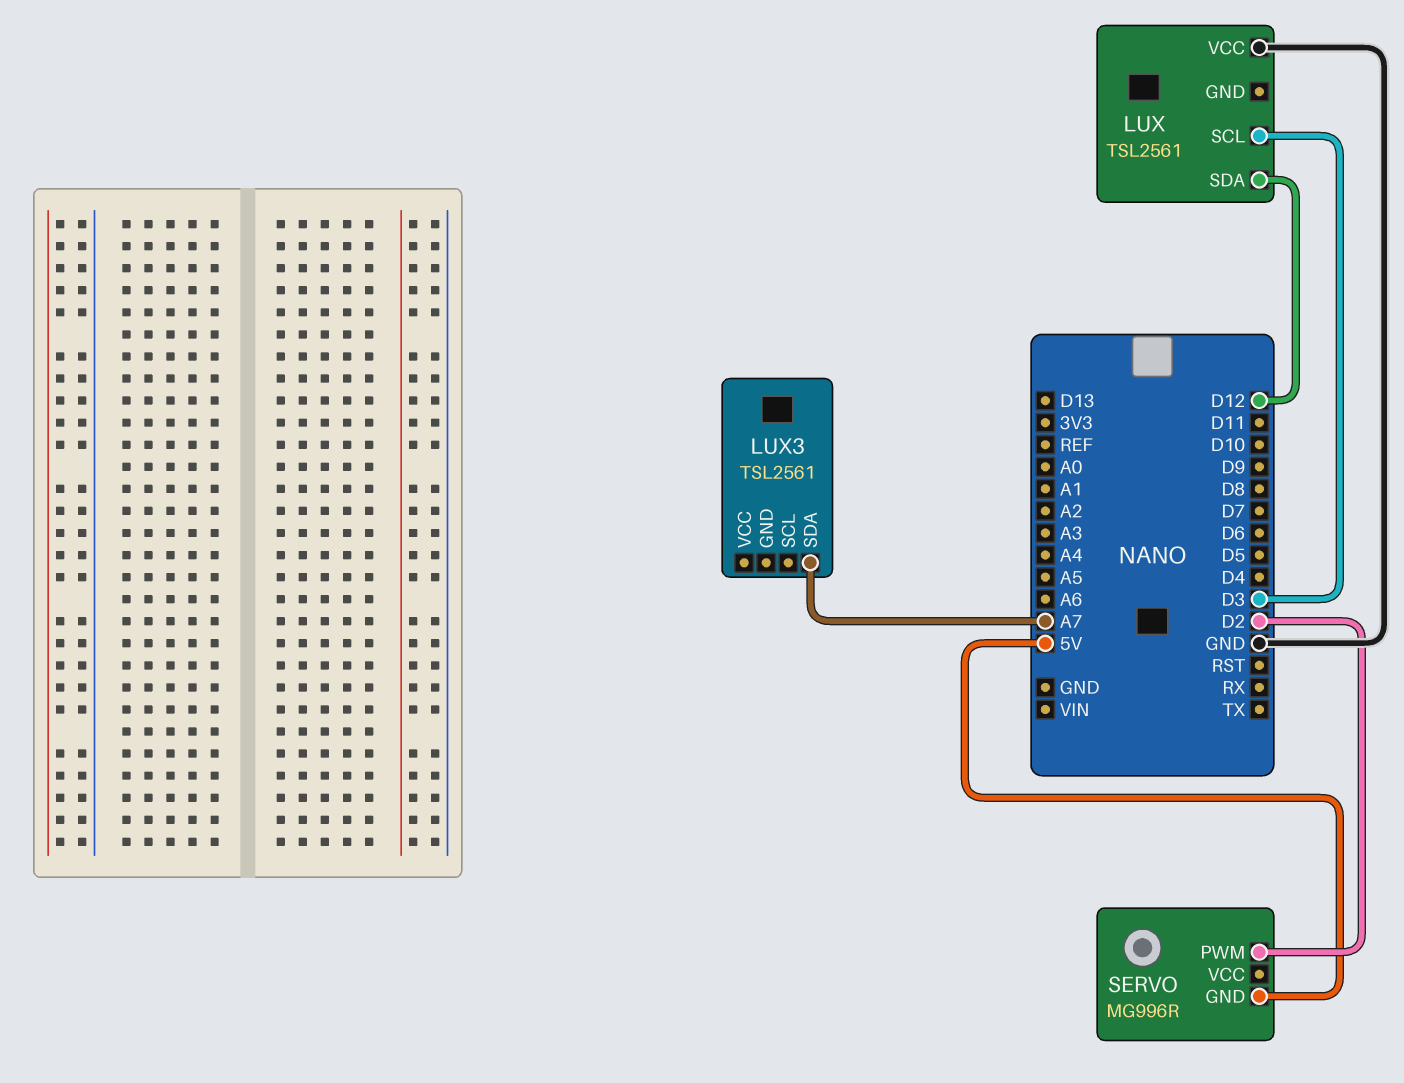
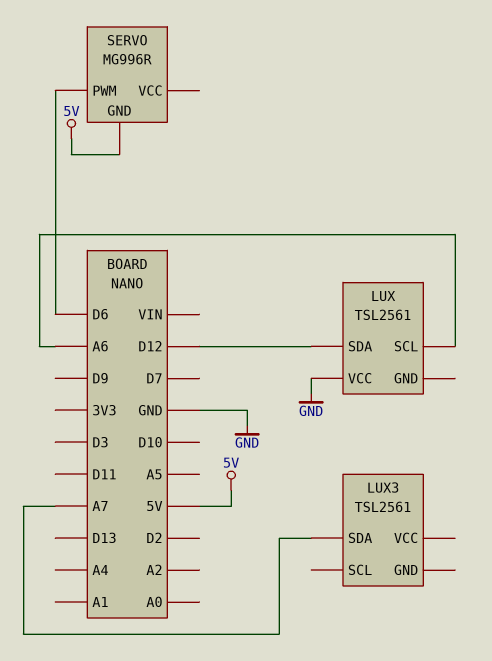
LUX pin SCL: D3 -> A6
SERVO pin PWM: D2 -> D6

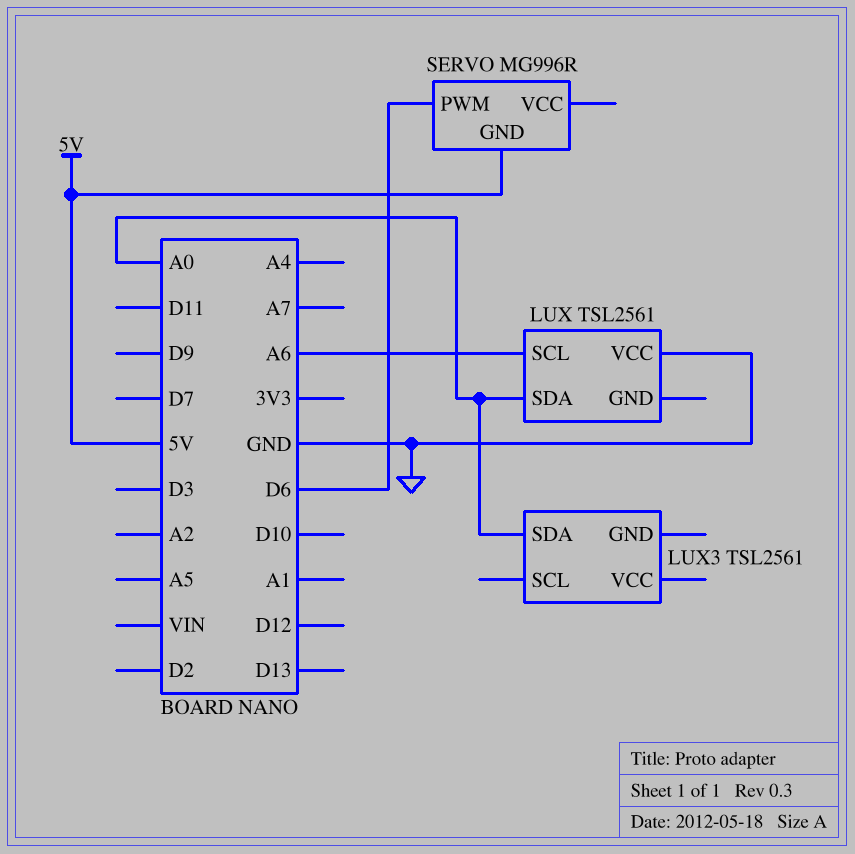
LUX pin SDA: D12 -> A0
LUX3 pin SDA: A7 -> A0

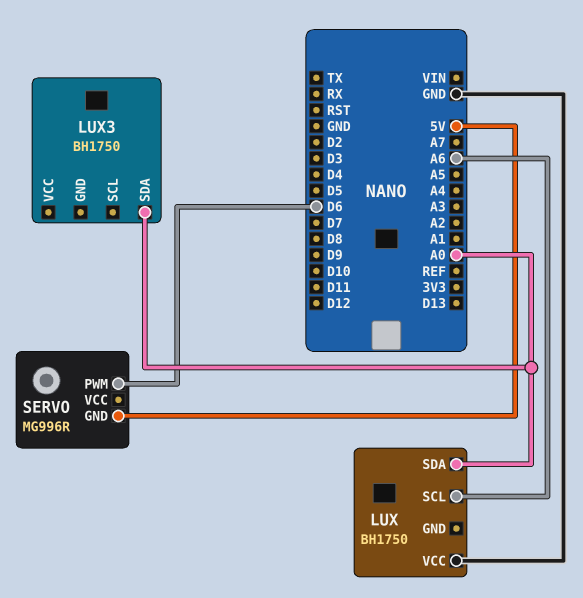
LUX: TSL2561 -> BH1750
LUX3: TSL2561 -> BH1750

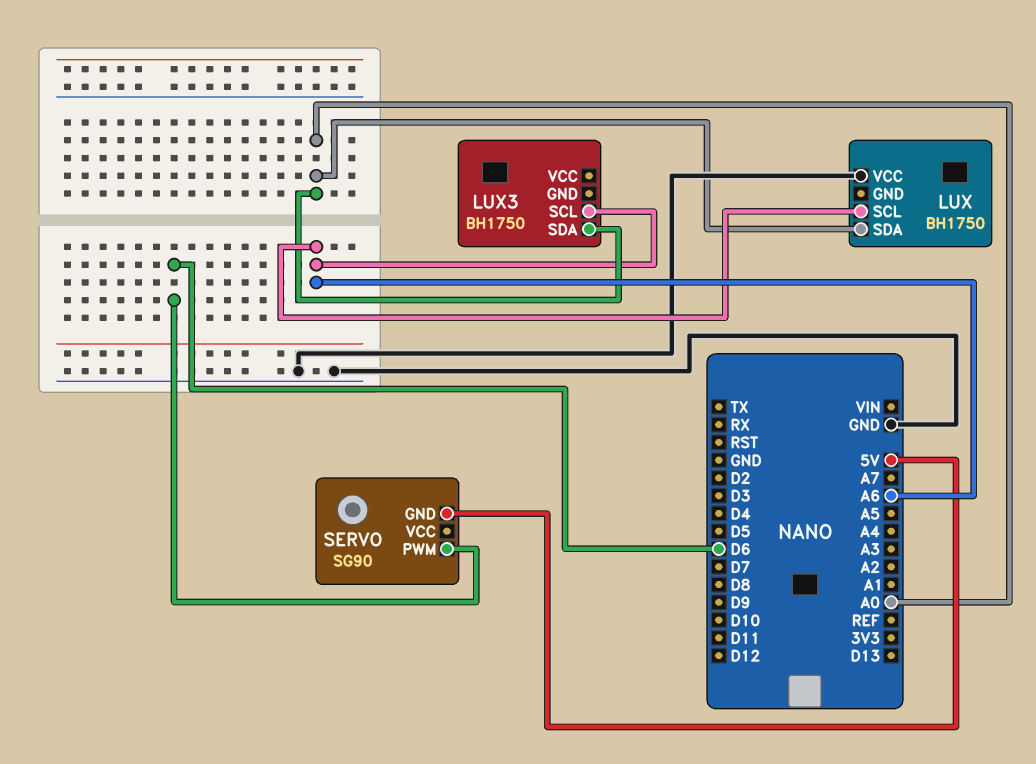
LUX3 pin SCL: none -> A6
SERVO: MG996R -> SG90

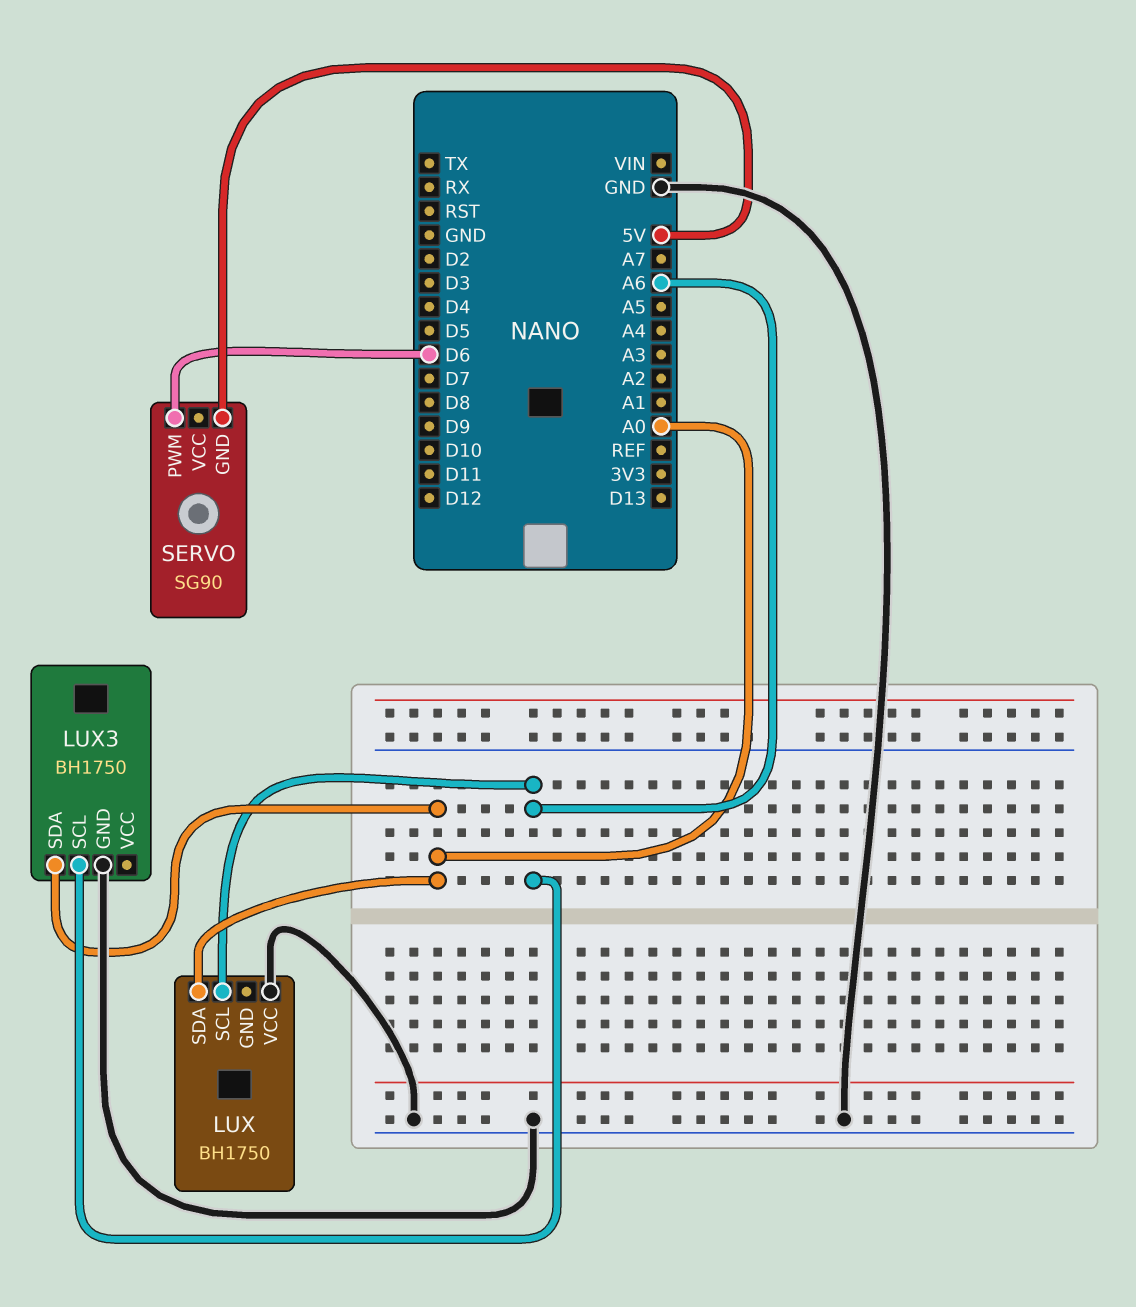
LUX3 pin GND: none -> GND

